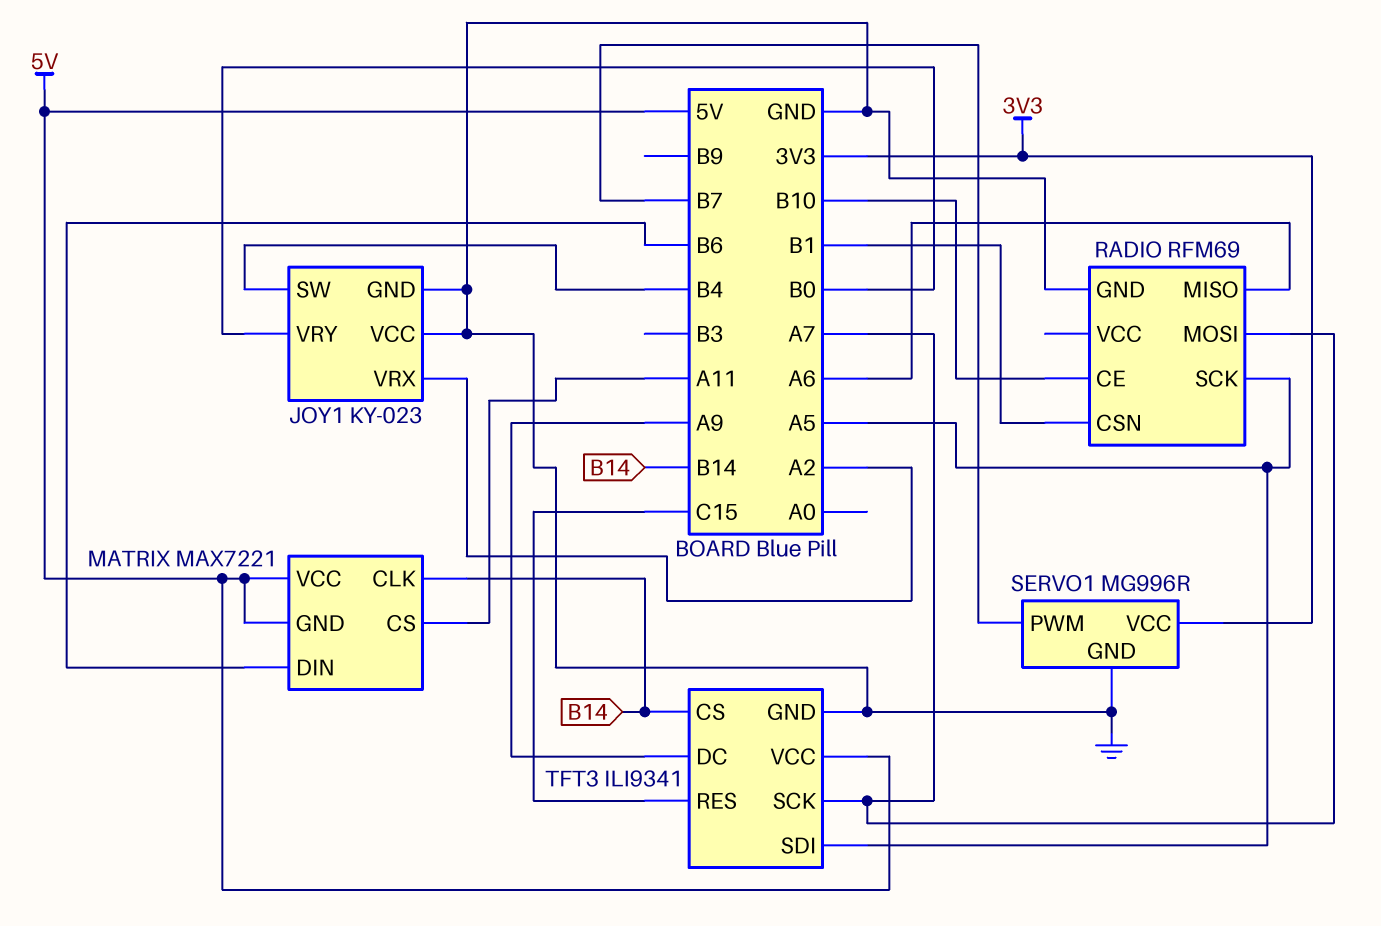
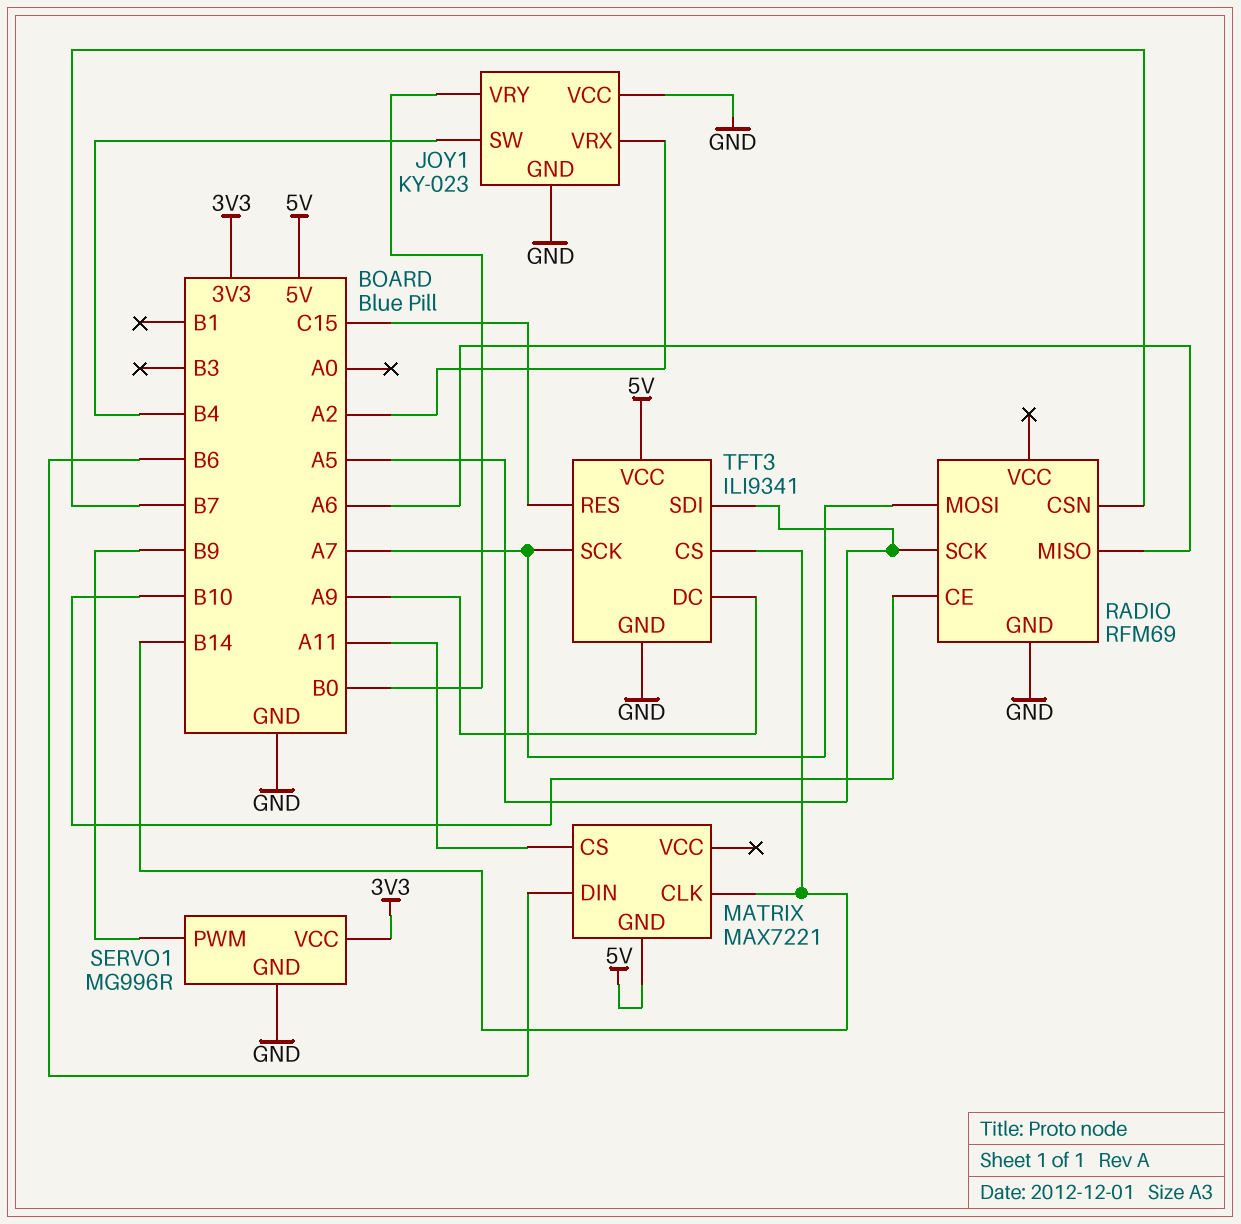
MATRIX pin VCC: 5V -> none
RADIO pin CSN: B1 -> B7
SERVO1 pin PWM: B7 -> B9

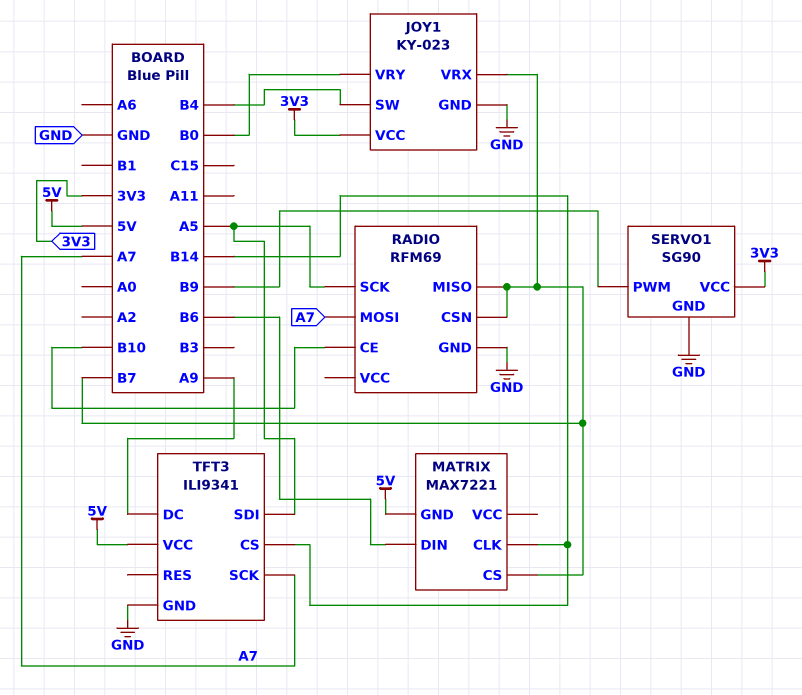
JOY1 pin VCC: GND -> 3V3
JOY1 pin VRX: A2 -> B7
MATRIX pin CS: A11 -> B7
RADIO pin MISO: A6 -> B7
SERVO1: MG996R -> SG90
TFT3 pin RES: C15 -> none

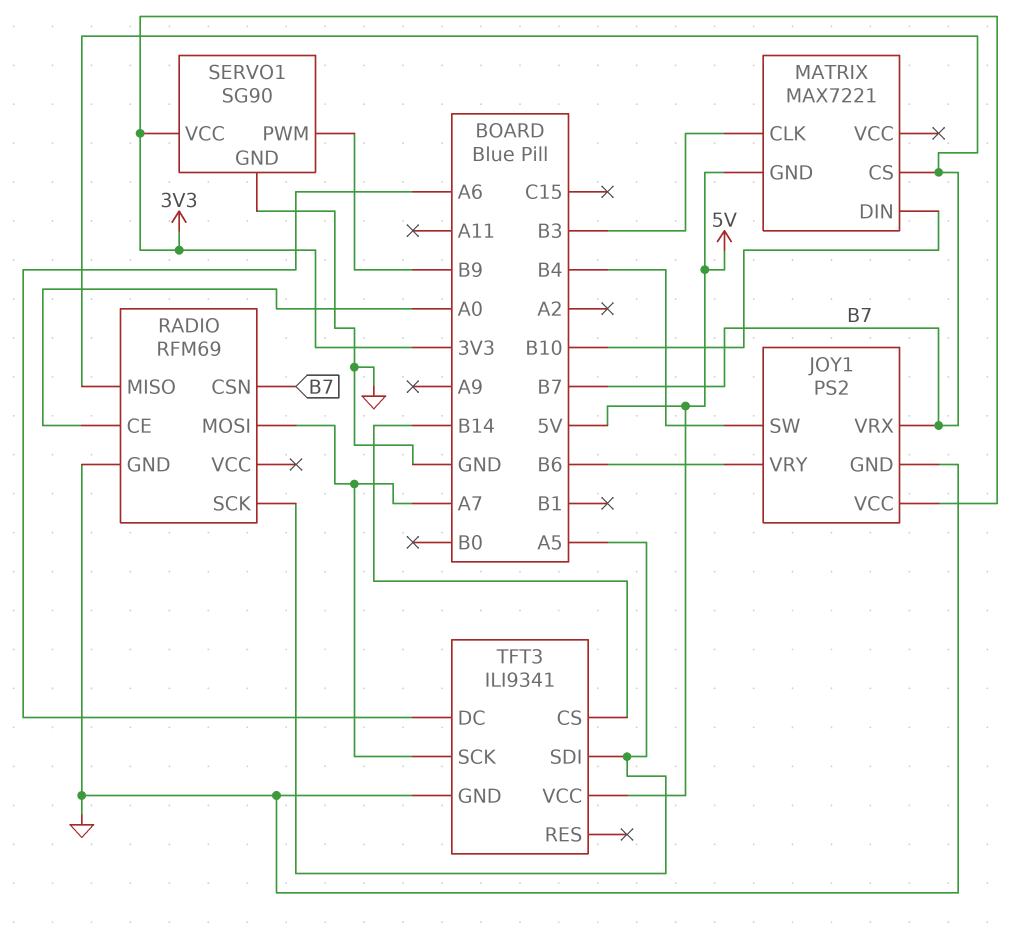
JOY1: KY-023 -> PS2
JOY1 pin VRY: B0 -> B6
MATRIX pin CLK: B14 -> B3
MATRIX pin DIN: B6 -> B10
RADIO pin CE: B10 -> A0
TFT3 pin DC: A9 -> A6

